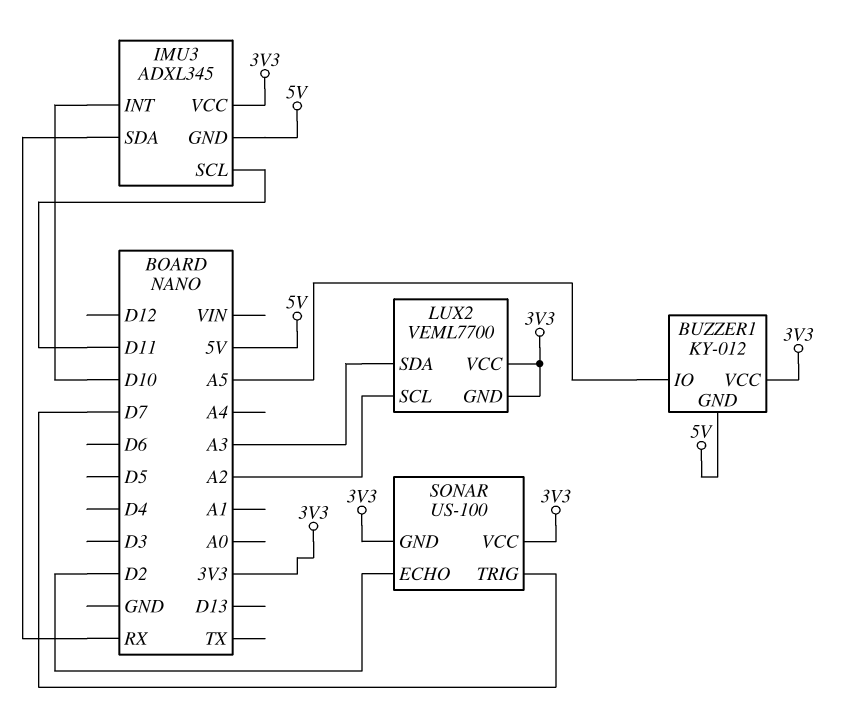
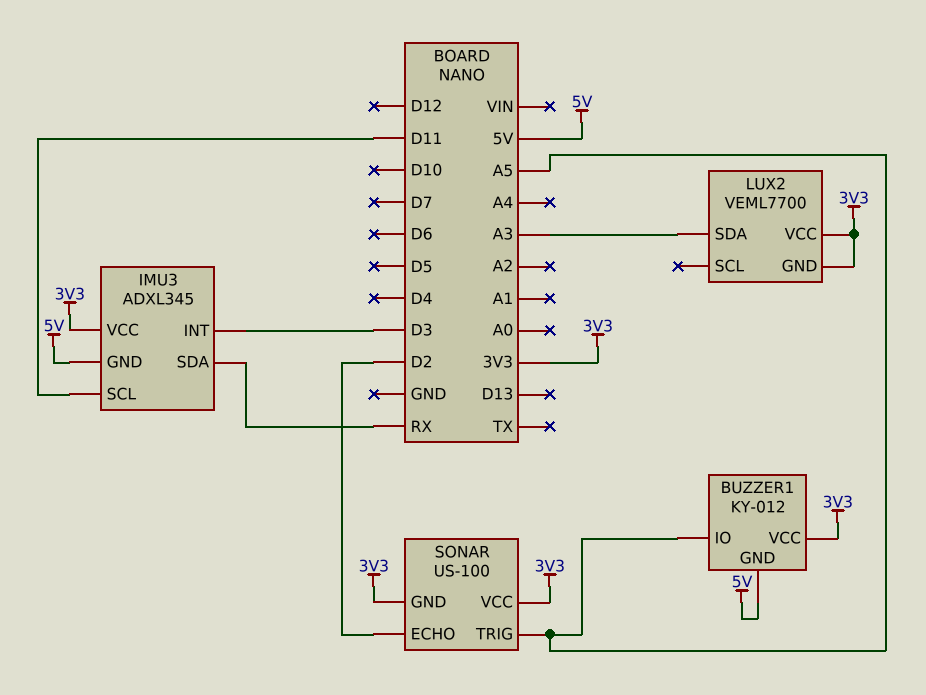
IMU3 pin INT: D10 -> D3
LUX2 pin SCL: A2 -> none
SONAR pin TRIG: D7 -> A5

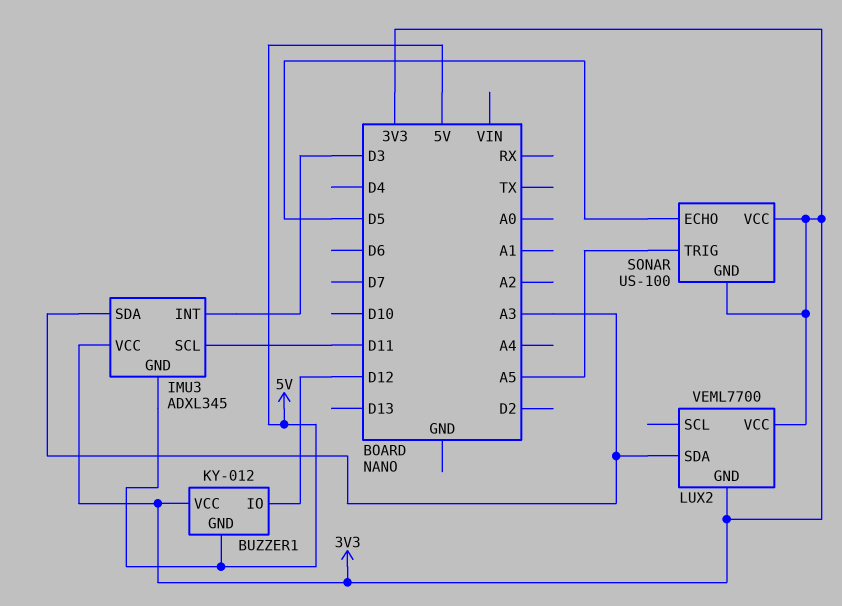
BUZZER1 pin IO: A5 -> D12
IMU3 pin SDA: RX -> A3
SONAR pin ECHO: D2 -> D5

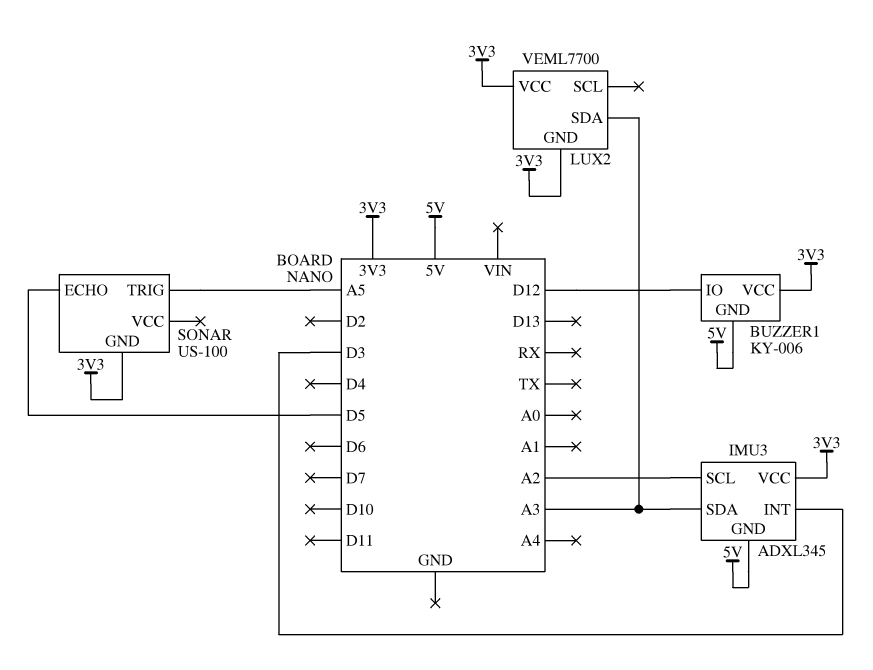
BUZZER1: KY-012 -> KY-006
IMU3 pin SCL: D11 -> A2
SONAR pin VCC: 3V3 -> none

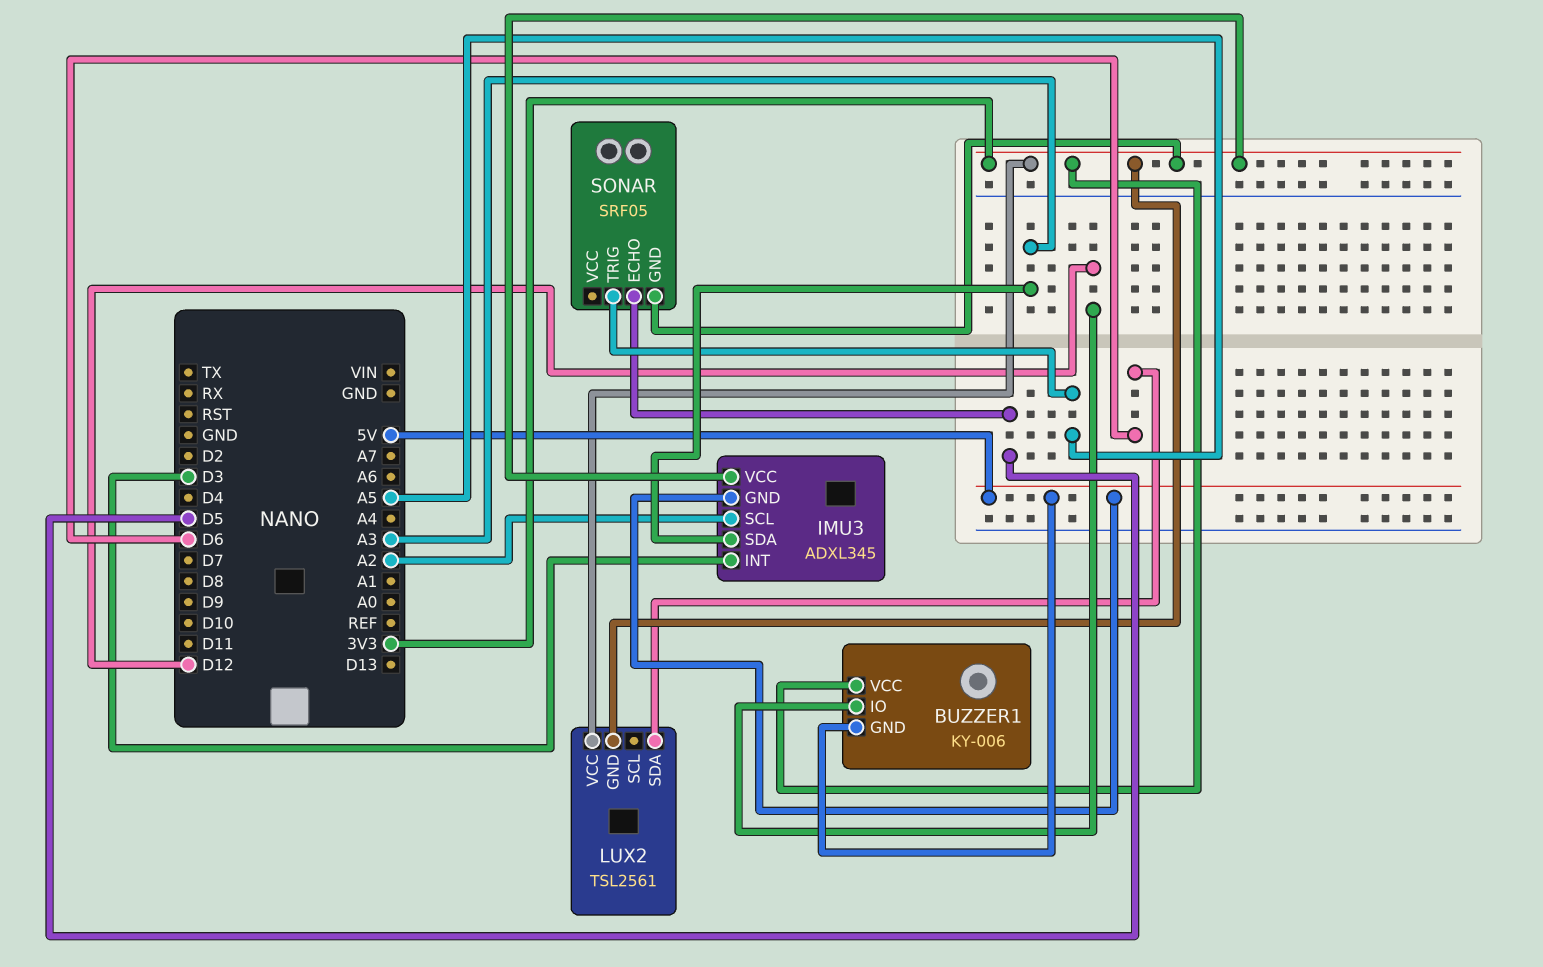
LUX2: VEML7700 -> TSL2561
LUX2 pin SDA: A3 -> D6
SONAR: US-100 -> SRF05

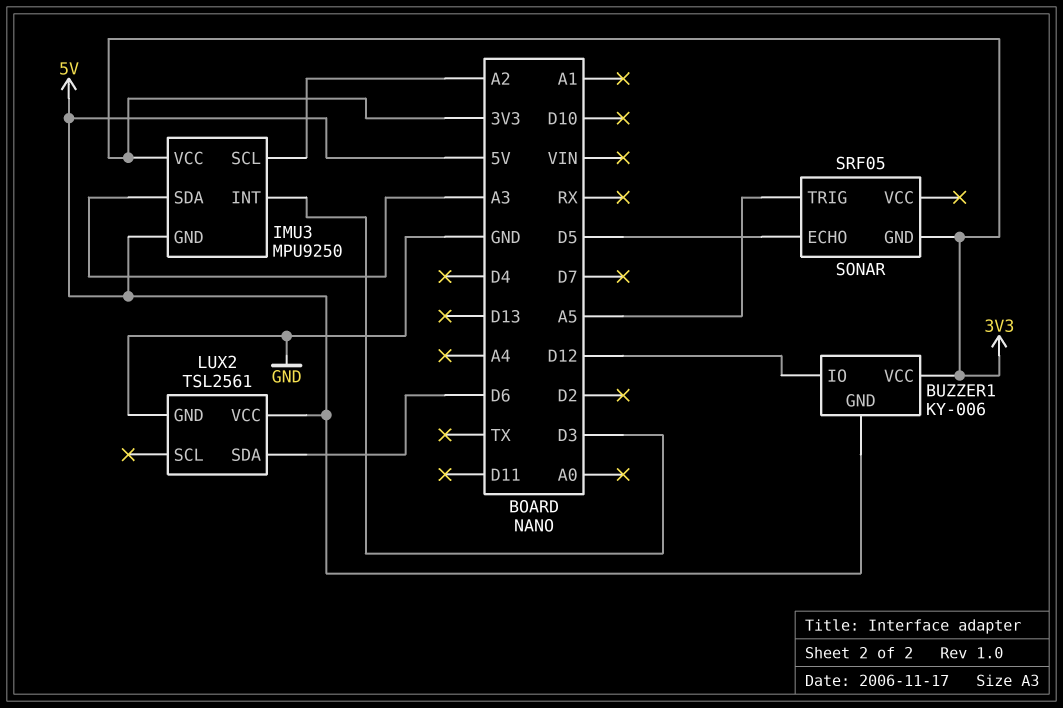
IMU3: ADXL345 -> MPU9250
LUX2 pin GND: 3V3 -> GND
LUX2 pin VCC: 3V3 -> 5V

